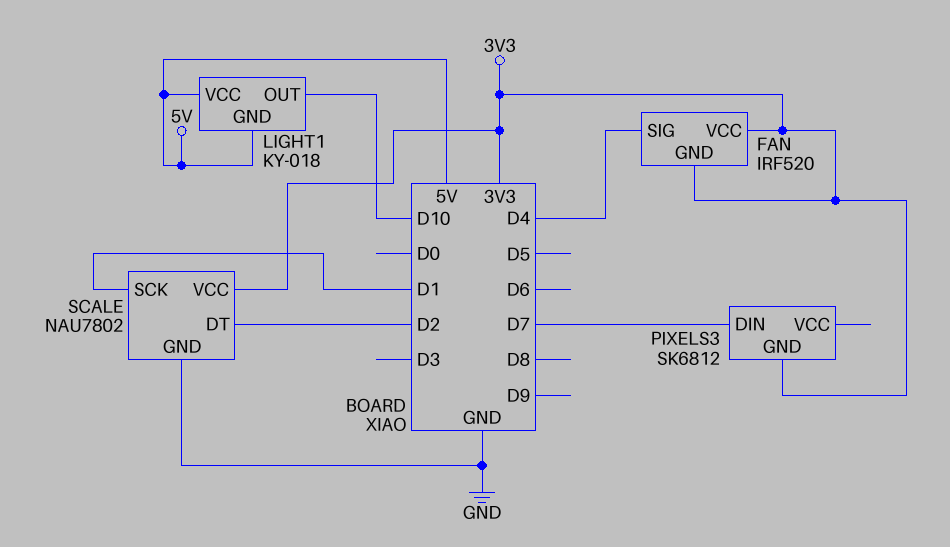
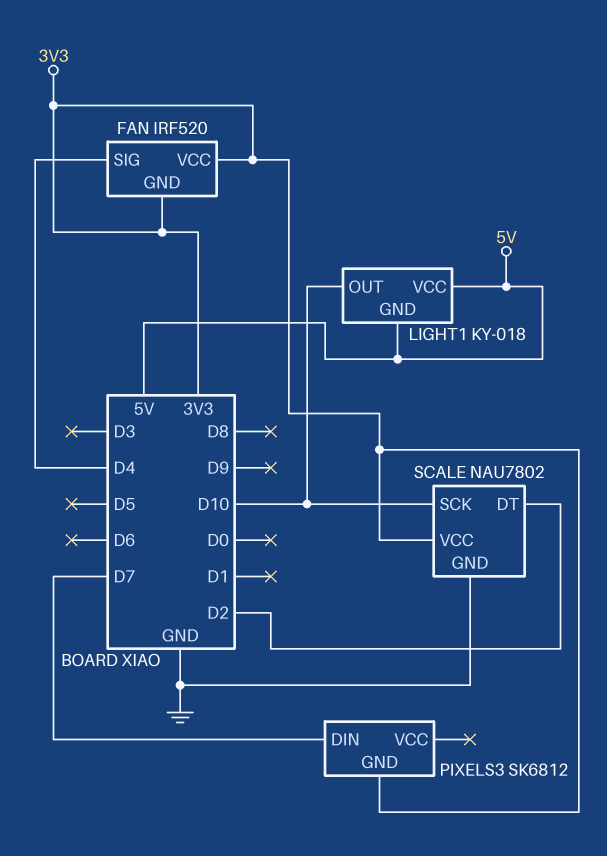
SCALE pin SCK: D1 -> D10

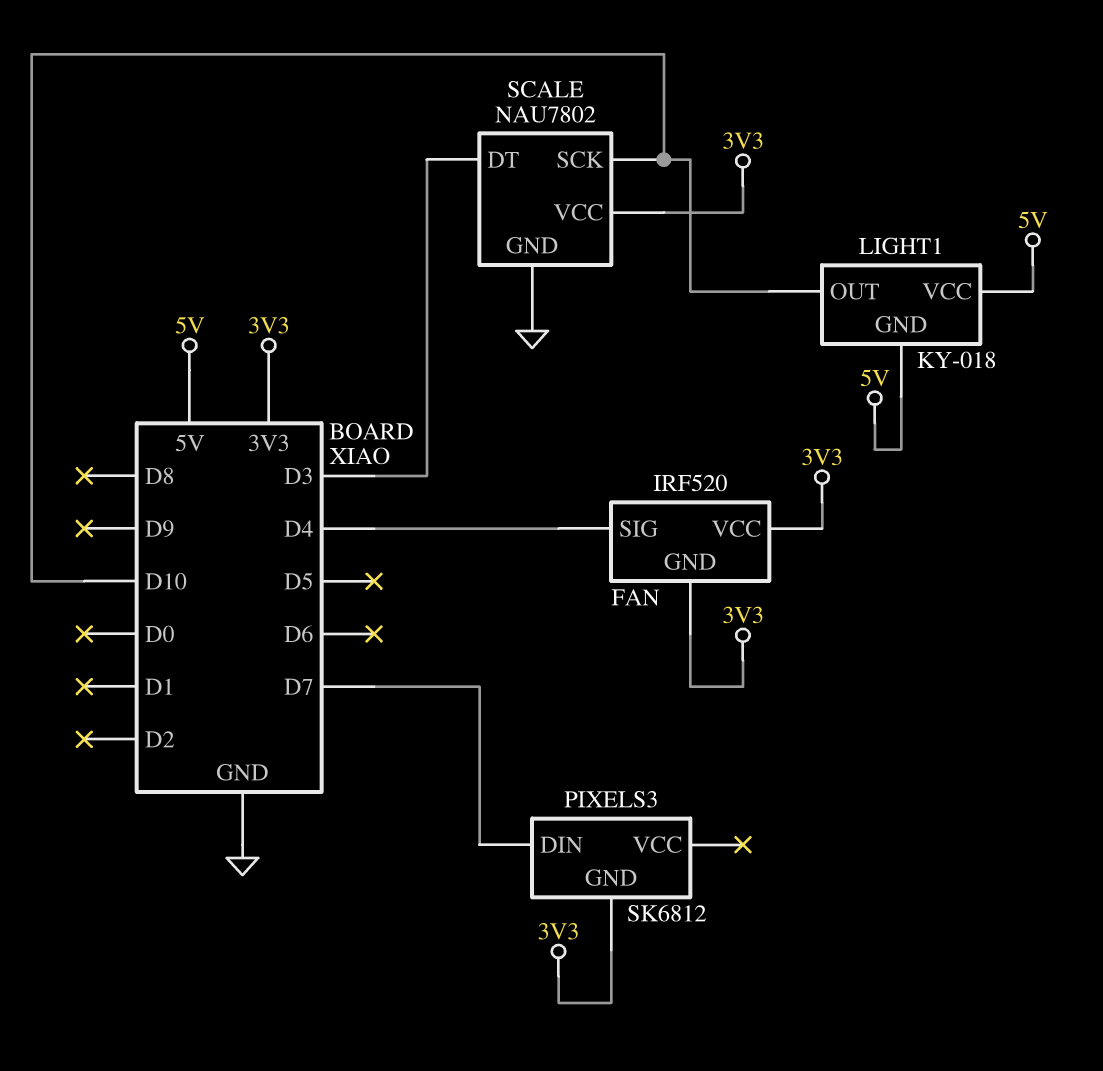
SCALE pin DT: D2 -> D3

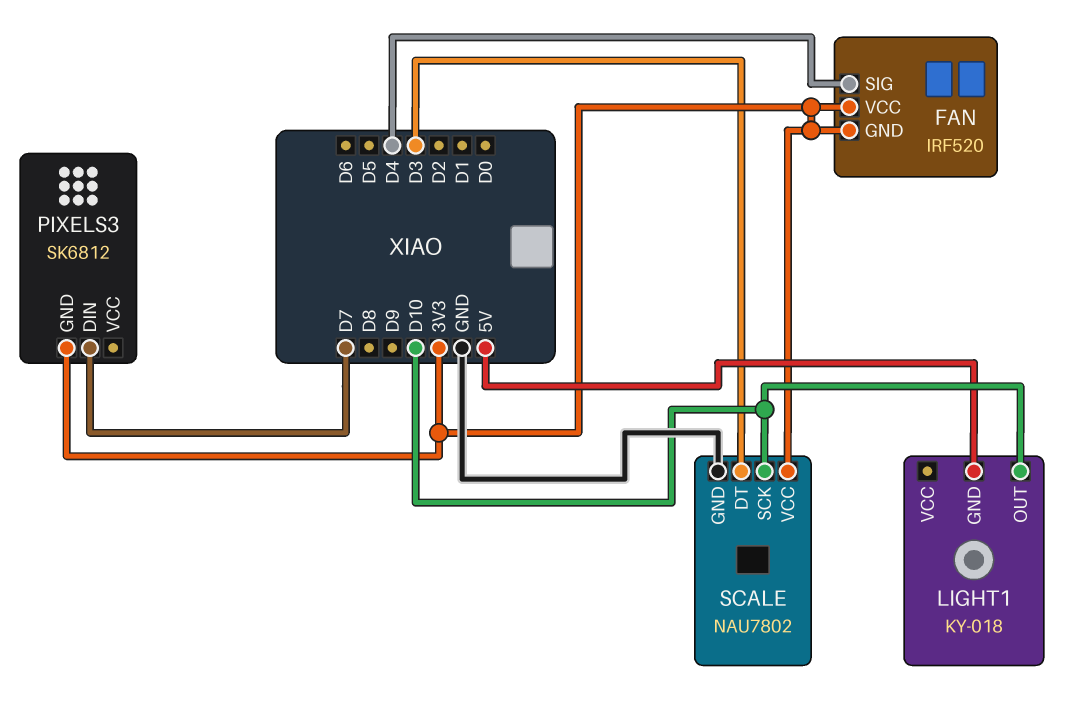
LIGHT1 pin VCC: 5V -> none

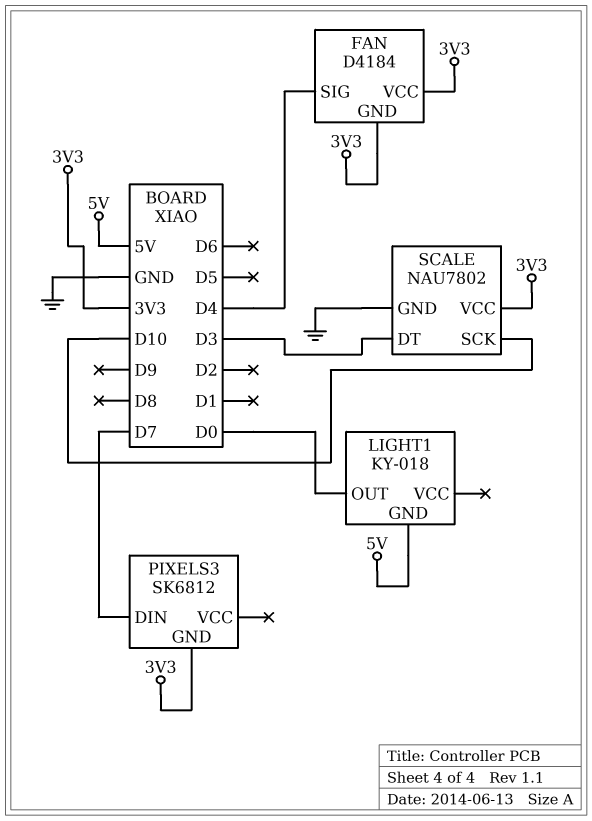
FAN: IRF520 -> D4184
LIGHT1 pin OUT: D10 -> D0

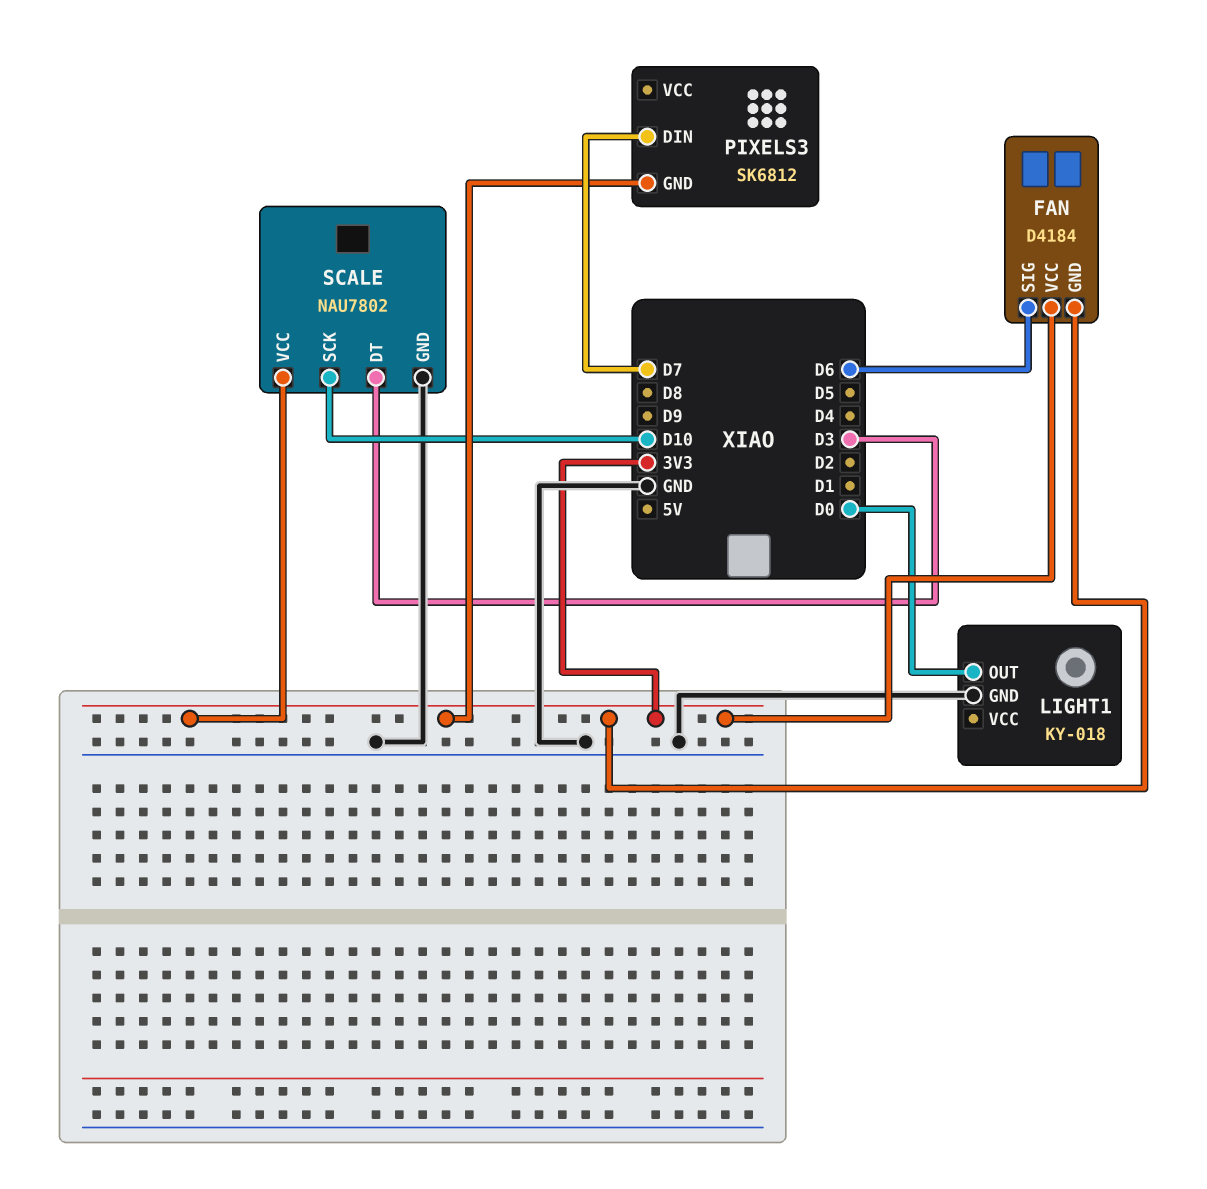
FAN pin SIG: D4 -> D6
LIGHT1 pin GND: 5V -> GND

